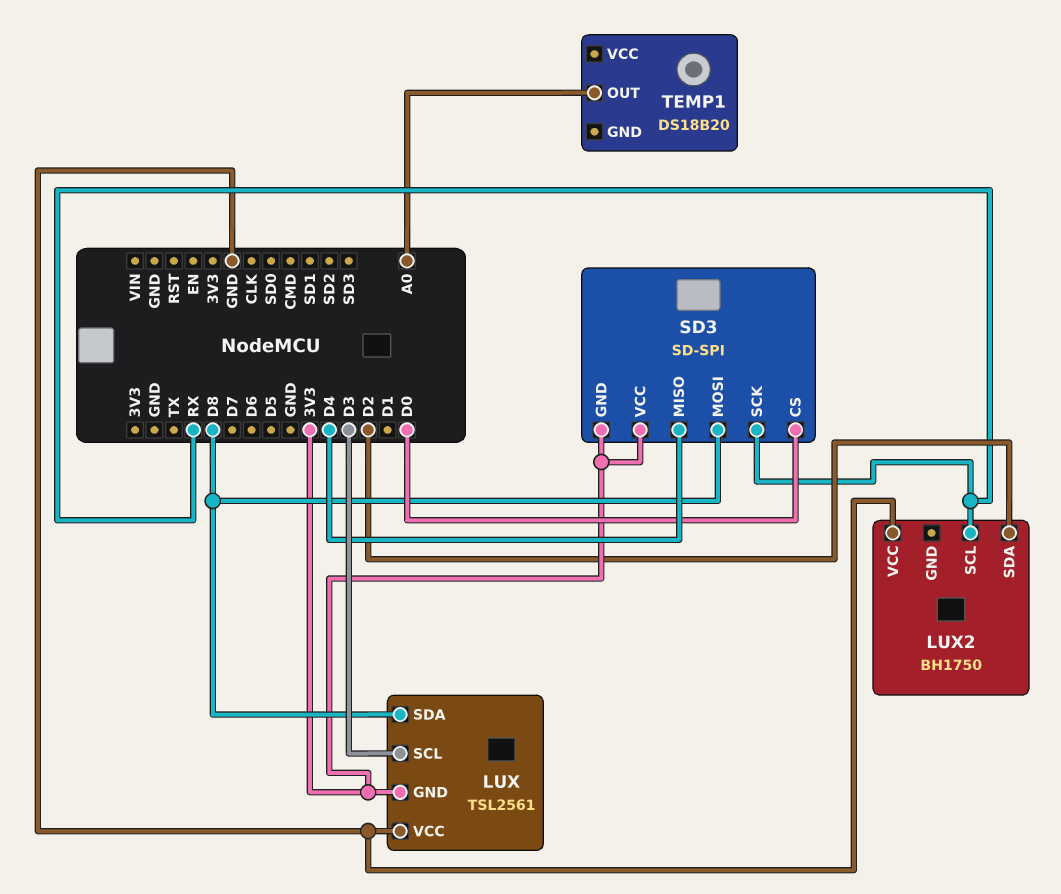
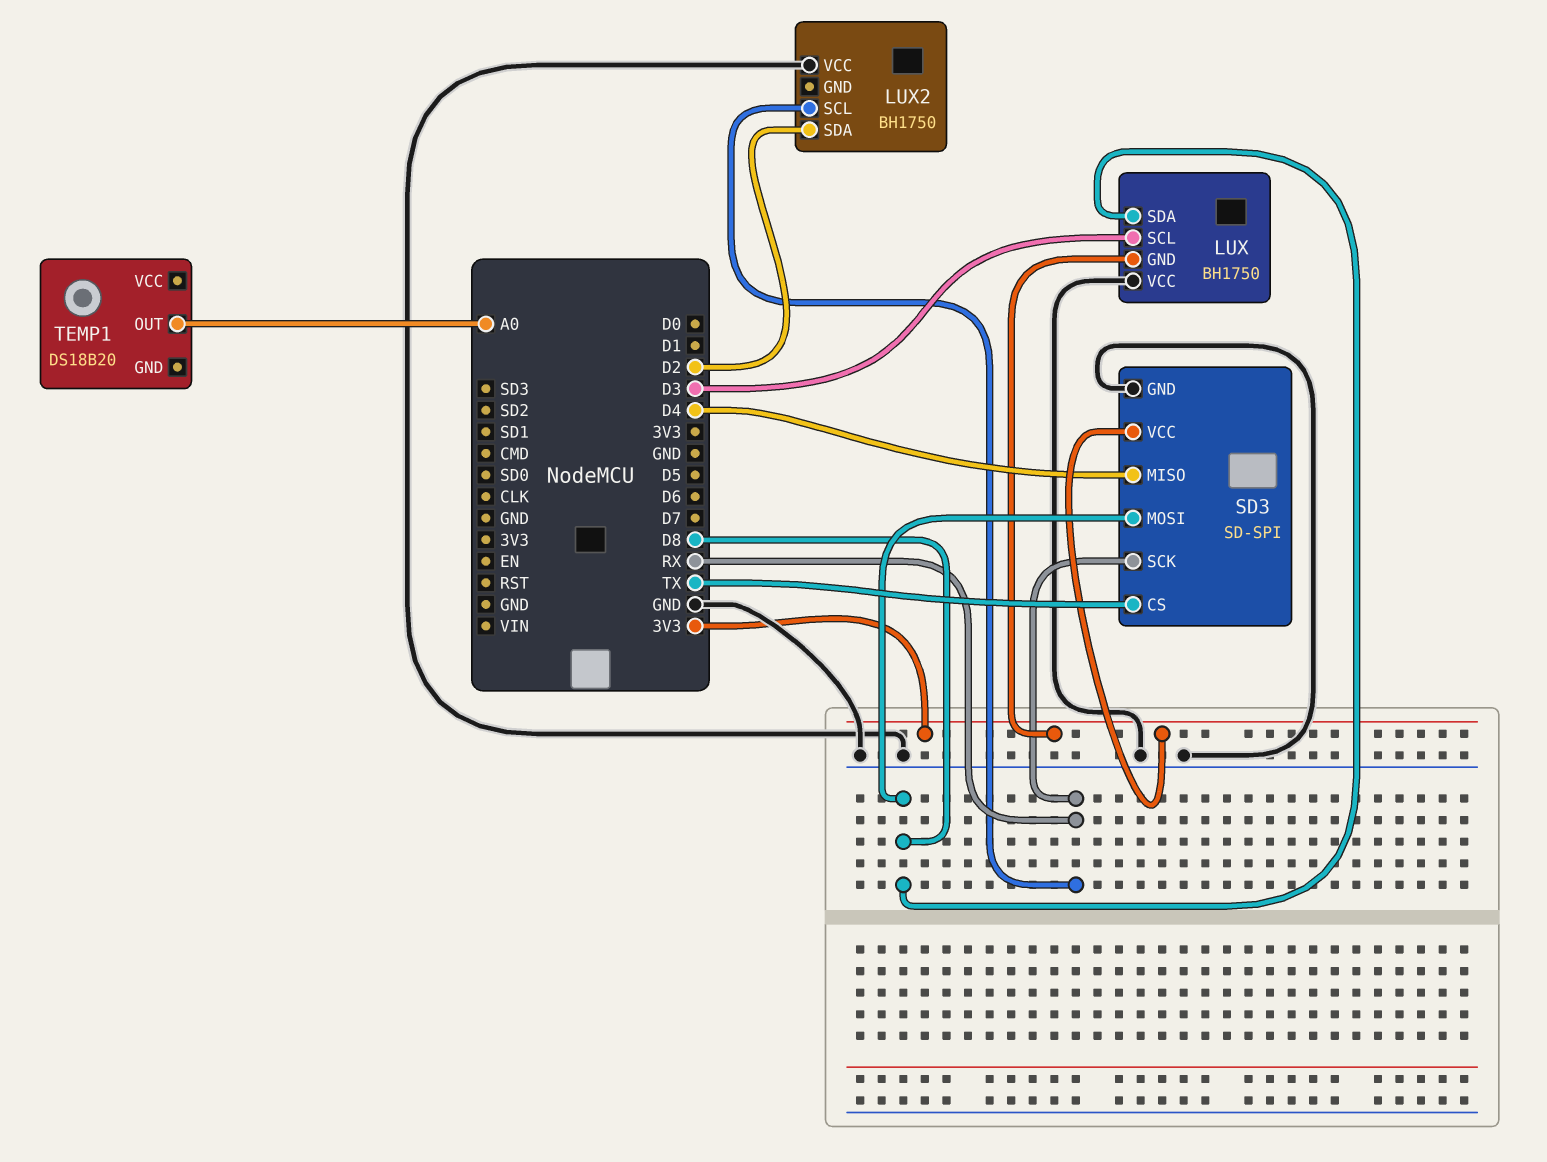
LUX: TSL2561 -> BH1750
SD3 pin CS: D0 -> TX
SD3 pin GND: 3V3 -> GND

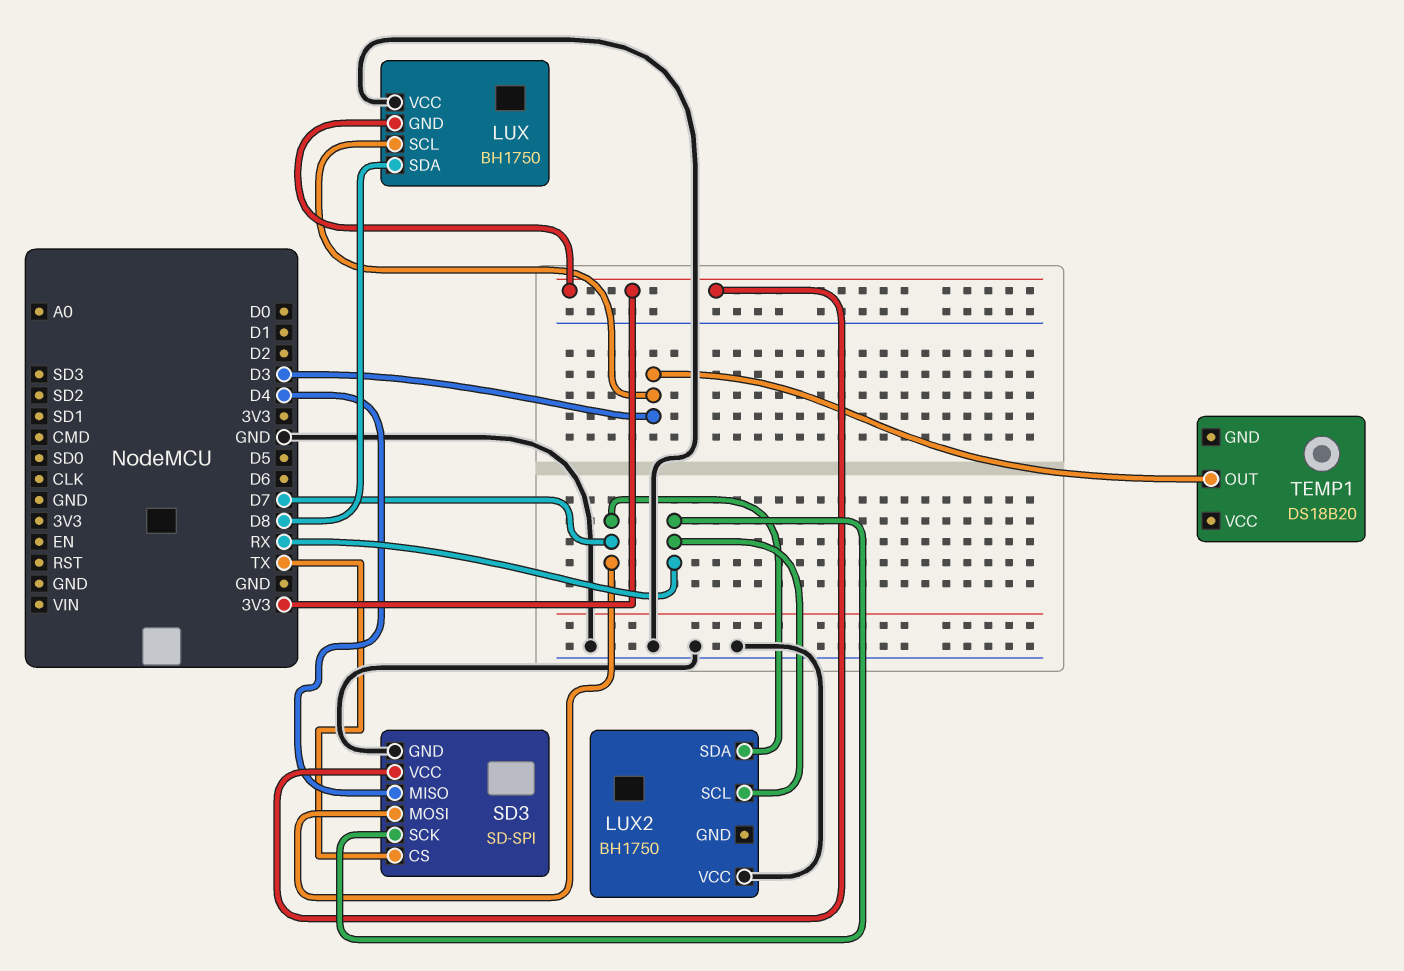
LUX2 pin SDA: D2 -> D7
SD3 pin MOSI: D8 -> D7
TEMP1 pin OUT: A0 -> D3

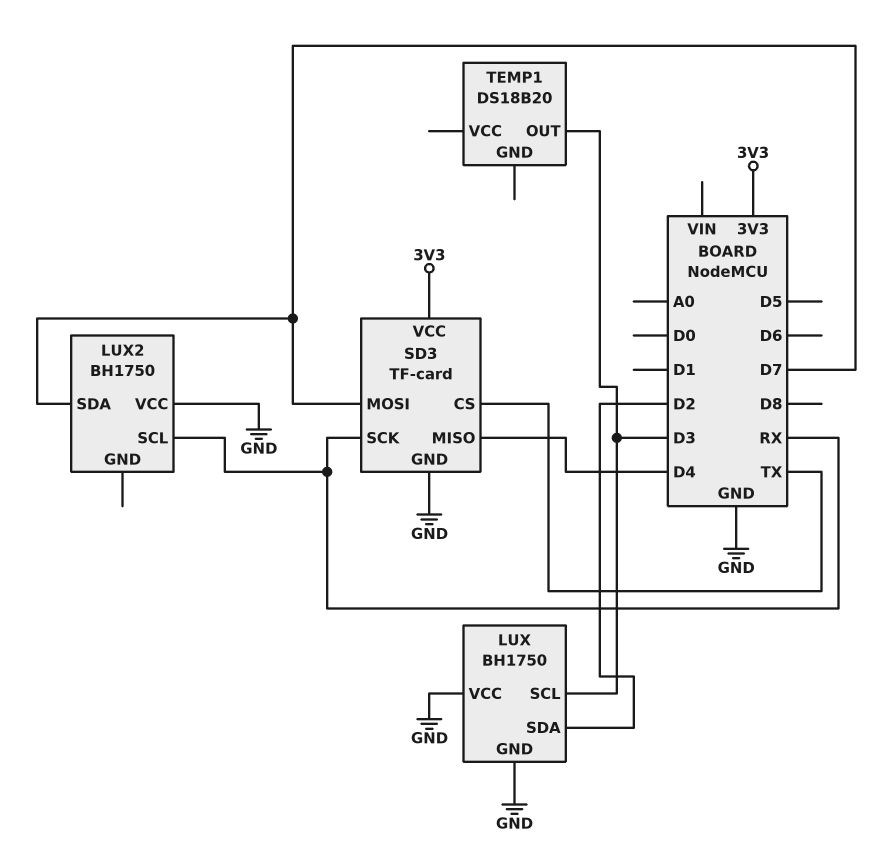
LUX pin GND: 3V3 -> GND
LUX pin SDA: D8 -> D2
SD3: SD-SPI -> TF-card

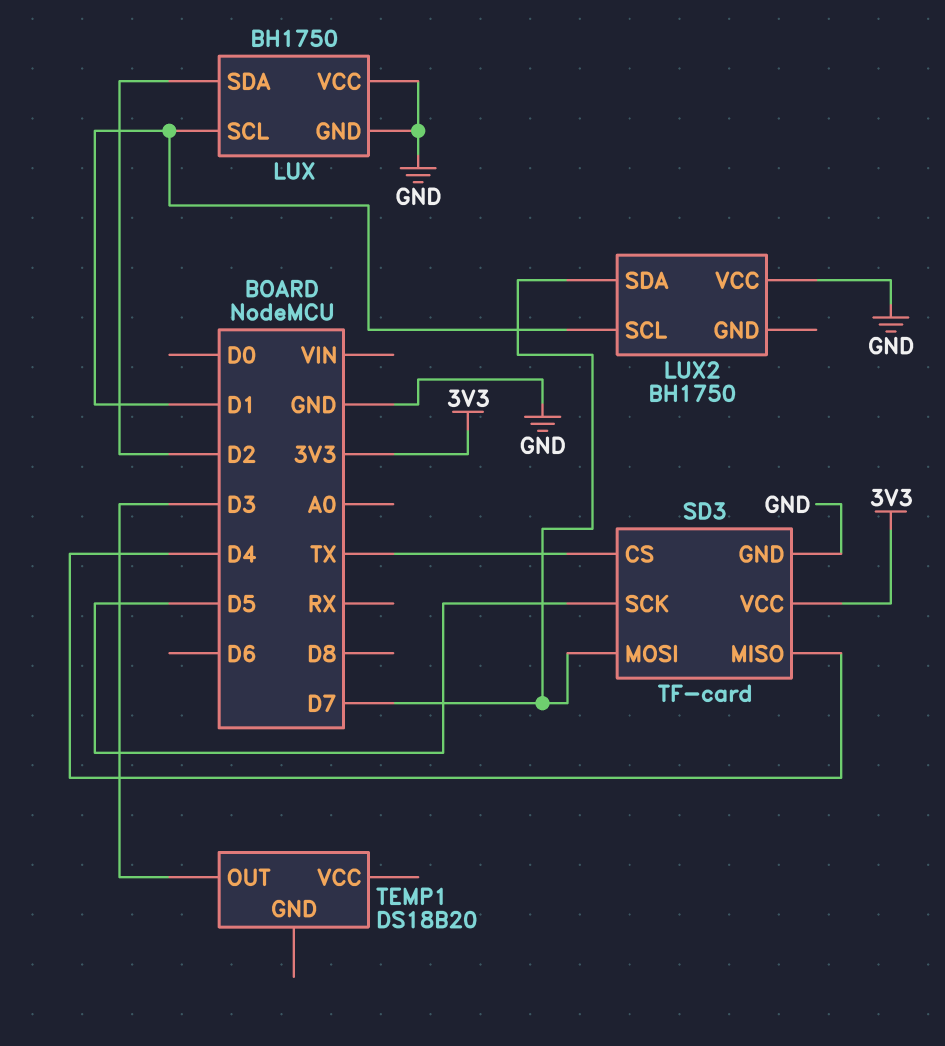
LUX pin SCL: D3 -> D1
LUX2 pin SCL: RX -> D1
SD3 pin SCK: RX -> D5

